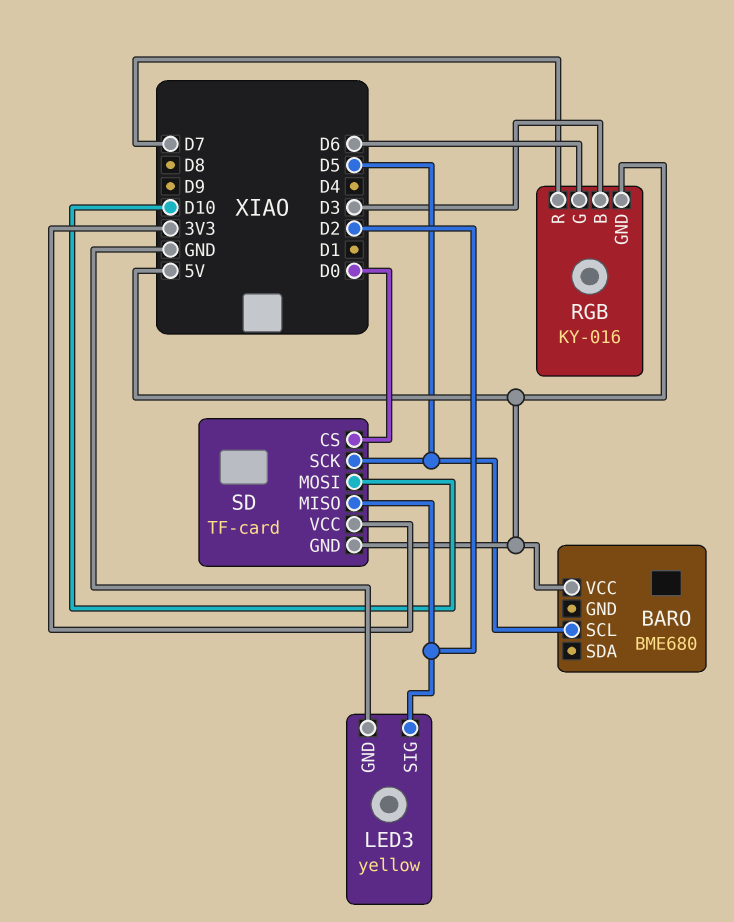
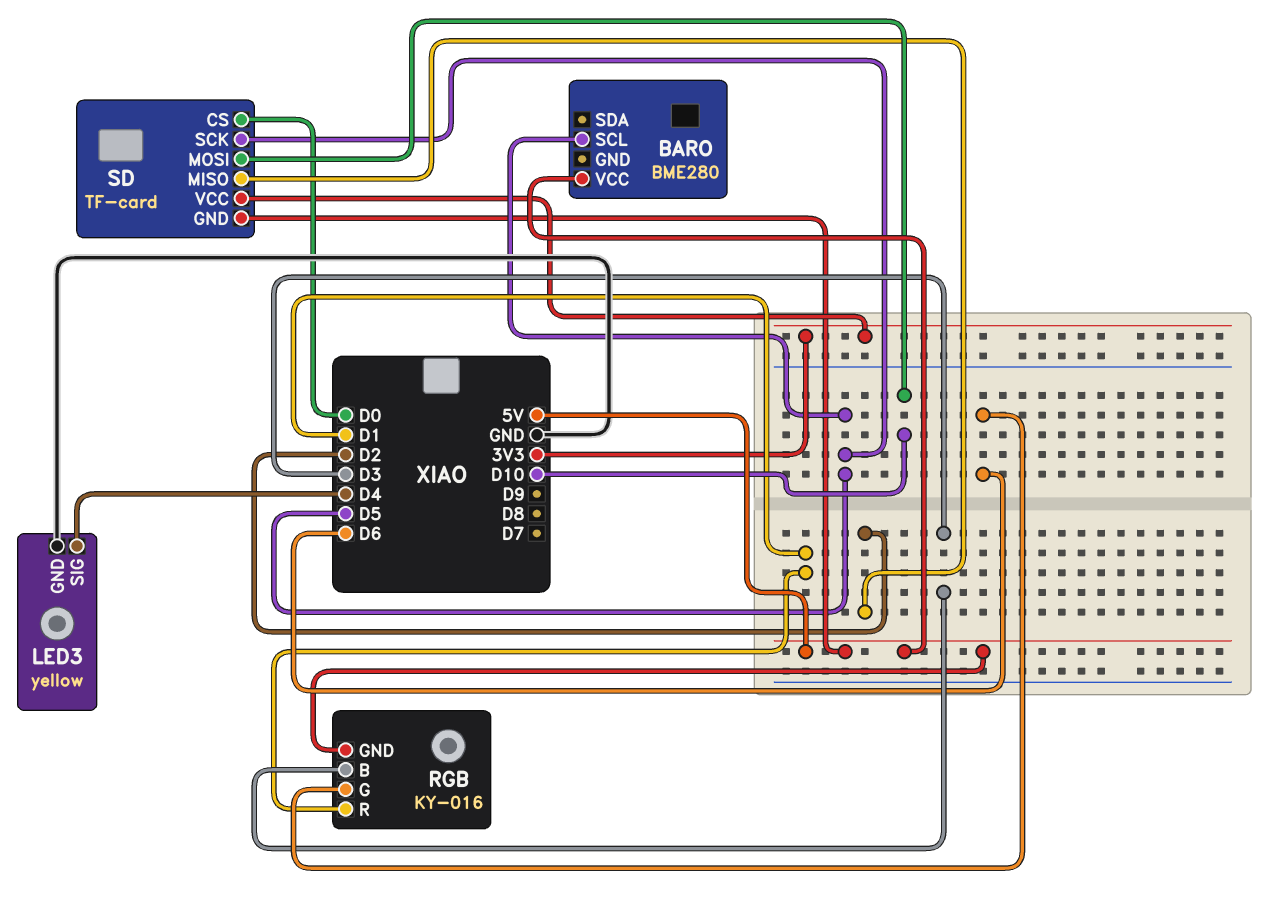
BARO: BME680 -> BME280
LED3 pin SIG: D2 -> D4
RGB pin R: D7 -> D1

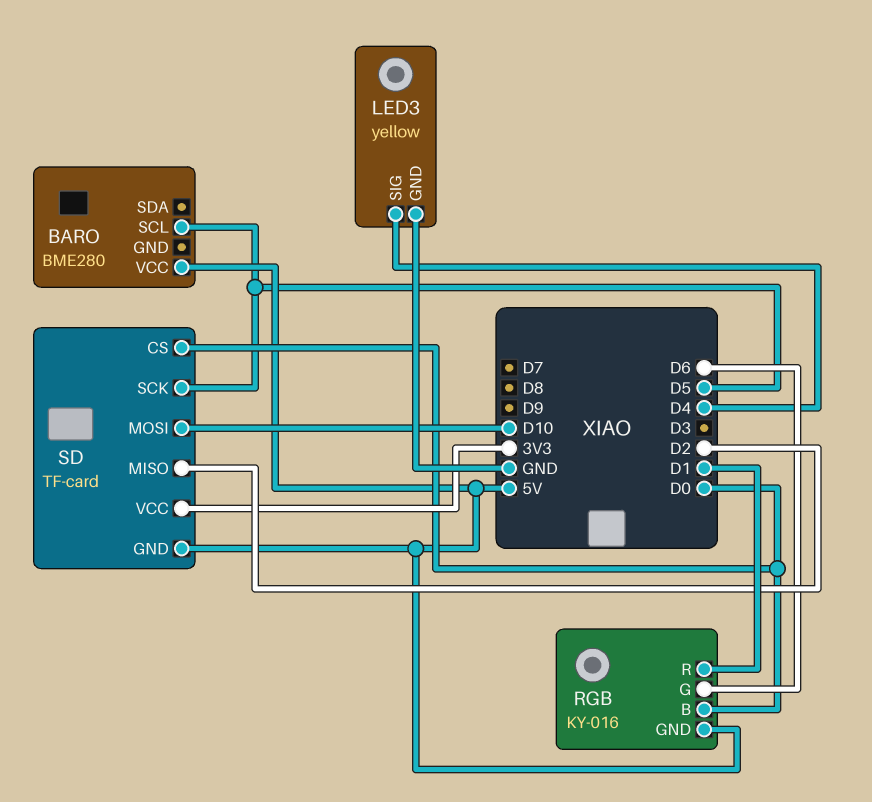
RGB pin B: D3 -> D0

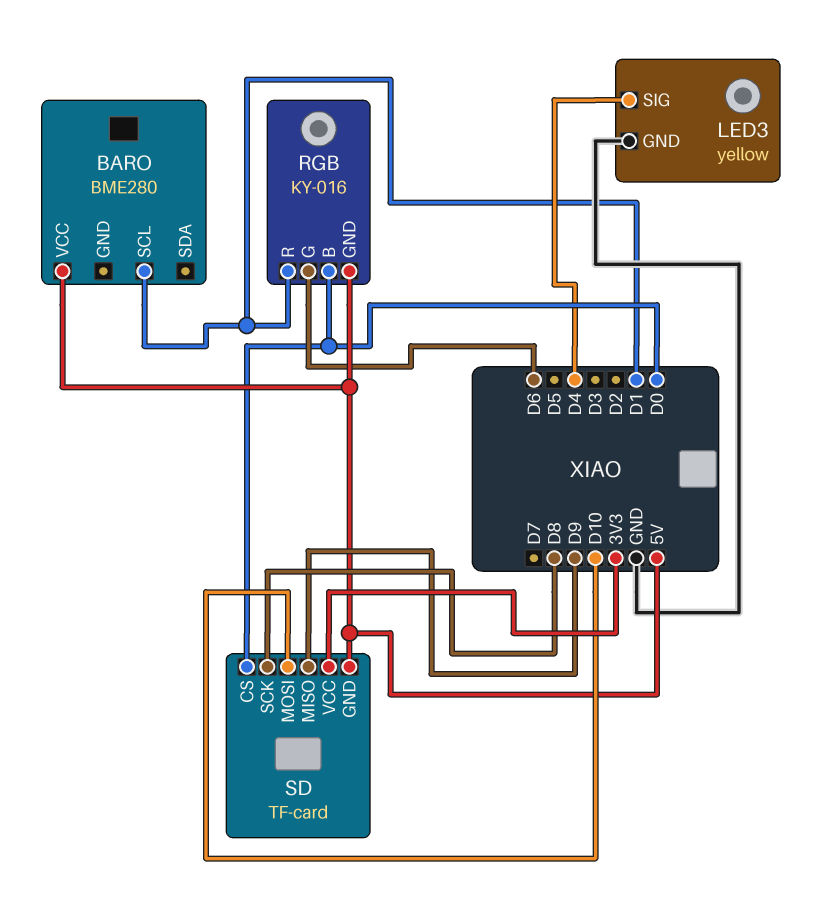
BARO pin SCL: D5 -> D1
SD pin MISO: D2 -> D9
SD pin SCK: D5 -> D8

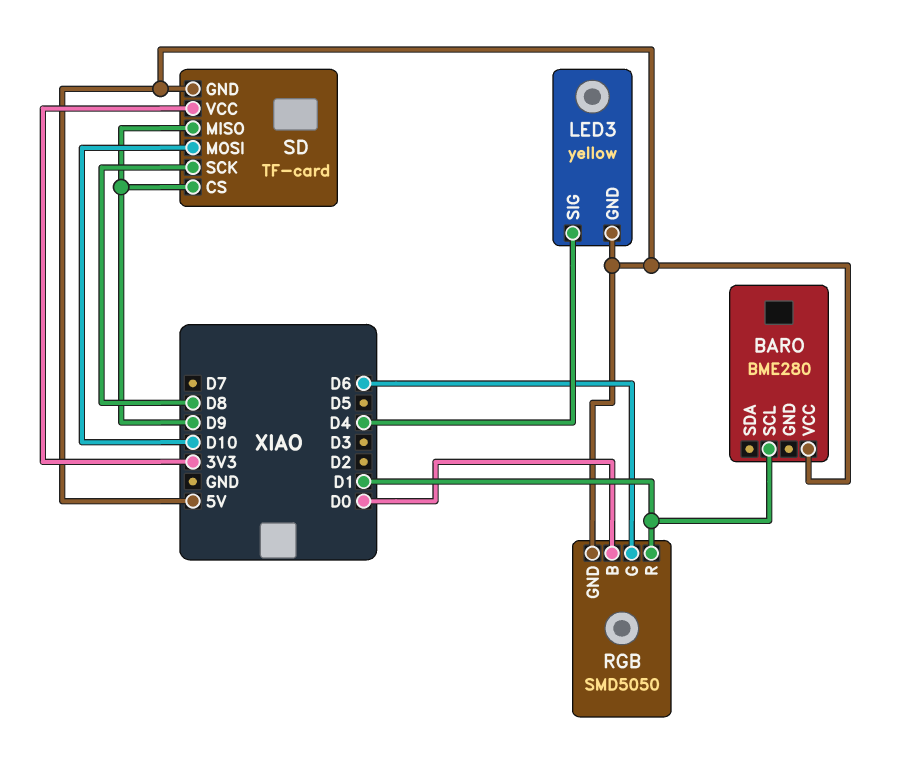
LED3 pin GND: GND -> 5V
RGB: KY-016 -> SMD5050
SD pin CS: D0 -> D9

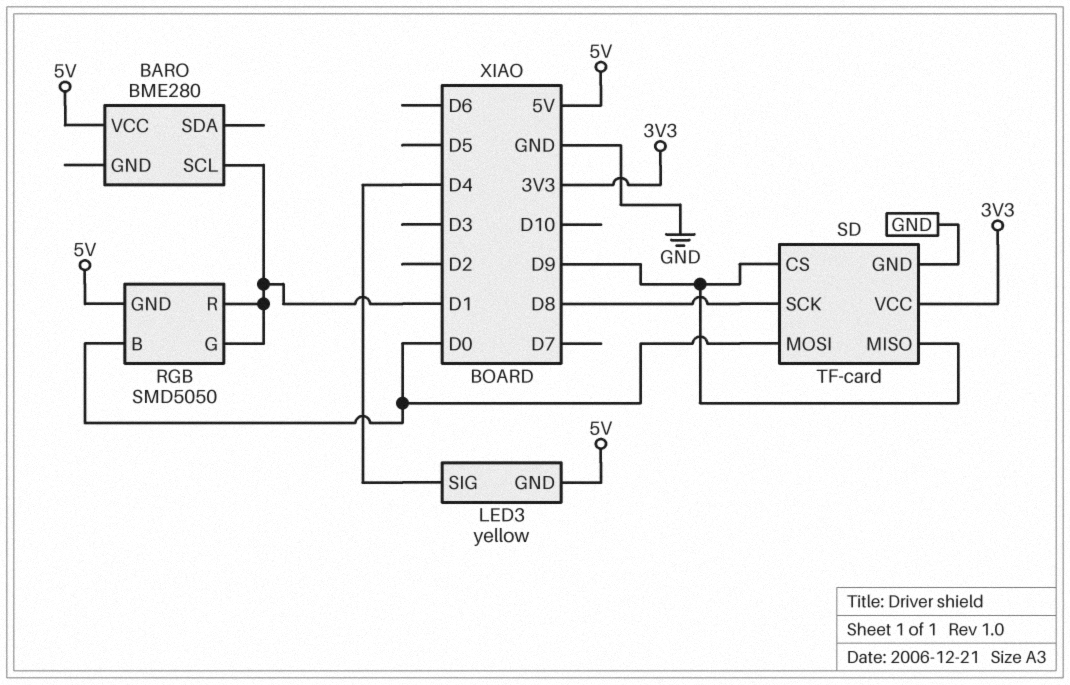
RGB pin G: D6 -> D1
SD pin GND: 5V -> GND
SD pin MOSI: D10 -> D0

